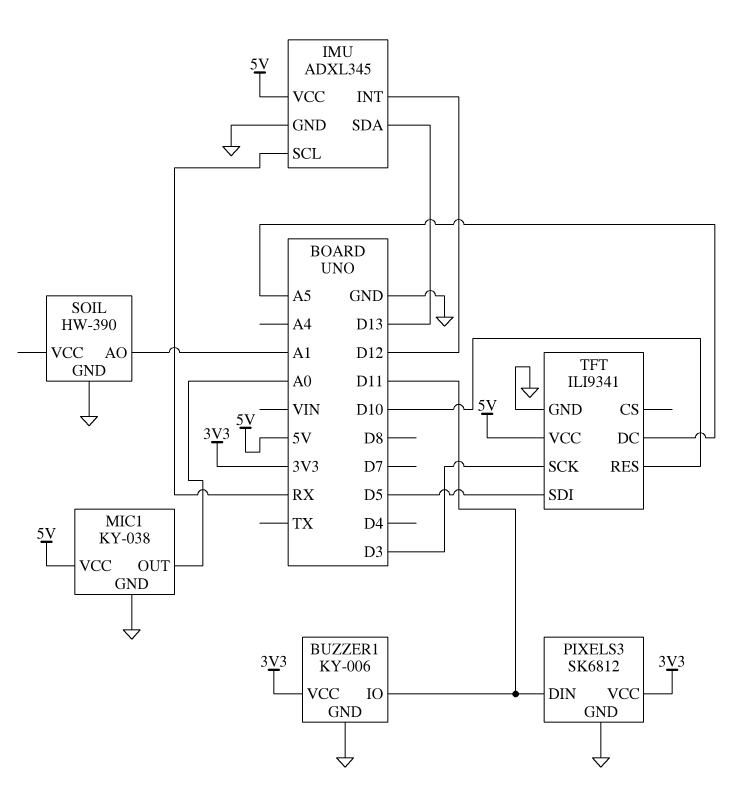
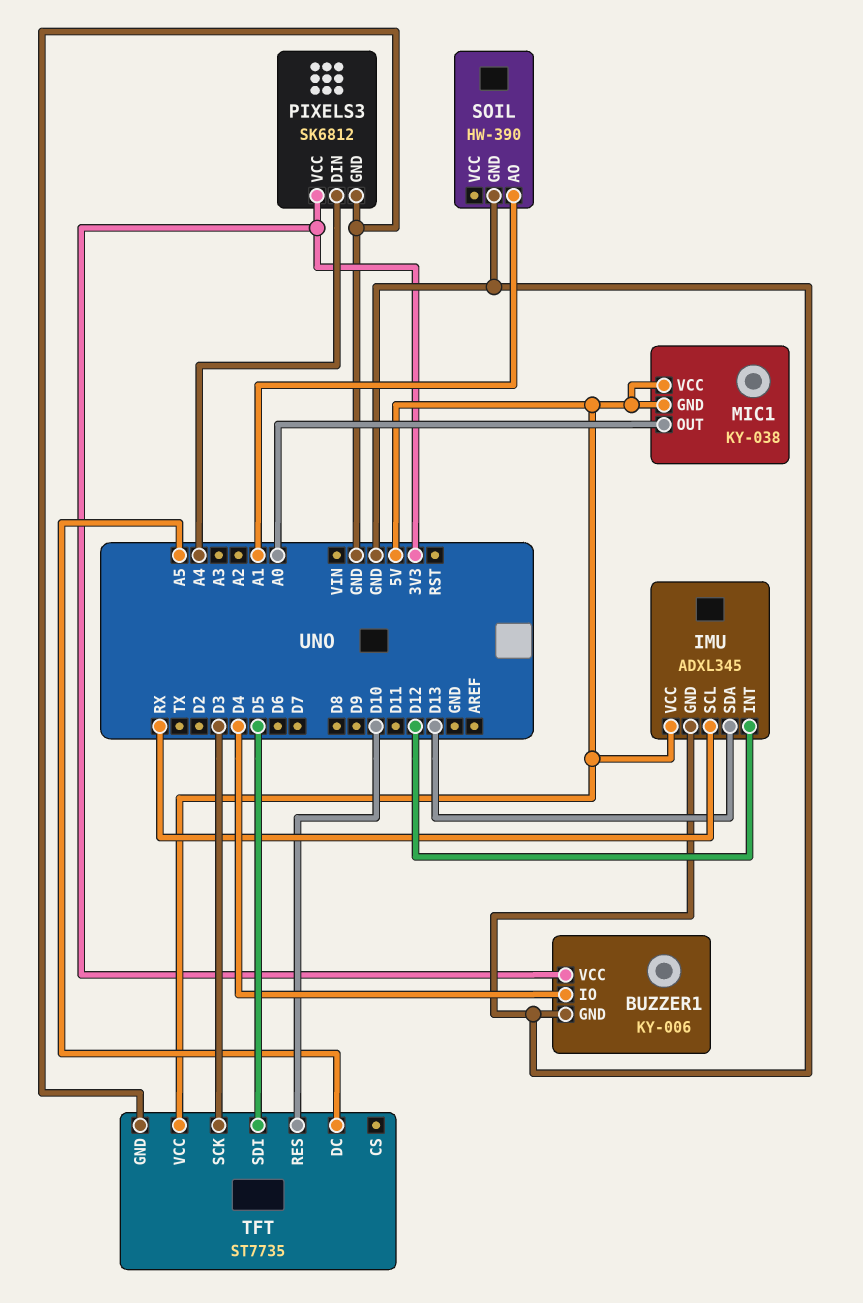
BUZZER1 pin IO: D11 -> D4
MIC1 pin GND: GND -> 5V
PIXELS3 pin DIN: D11 -> A4
TFT: ILI9341 -> ST7735

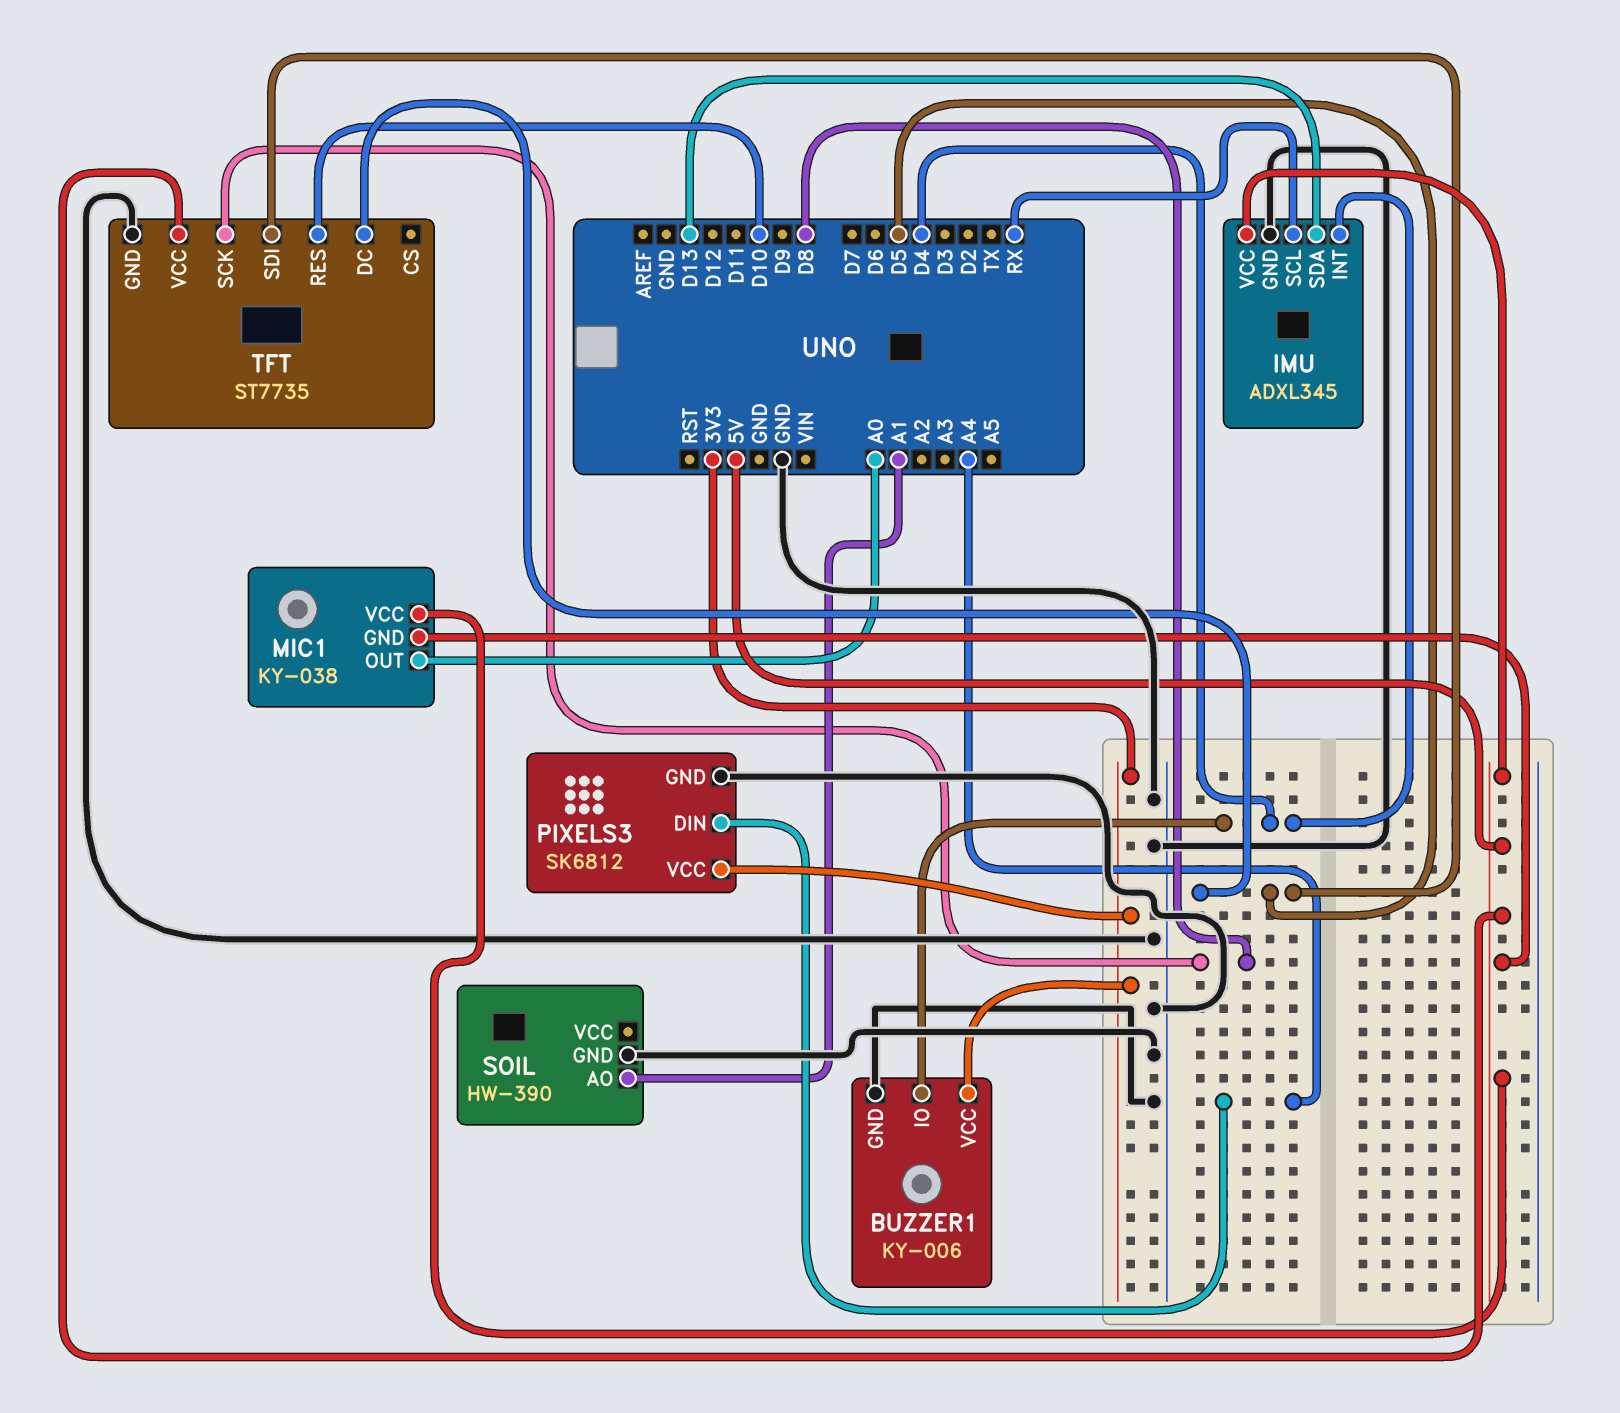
IMU pin INT: D12 -> D4
TFT pin DC: A5 -> D5
TFT pin SCK: D3 -> D8

